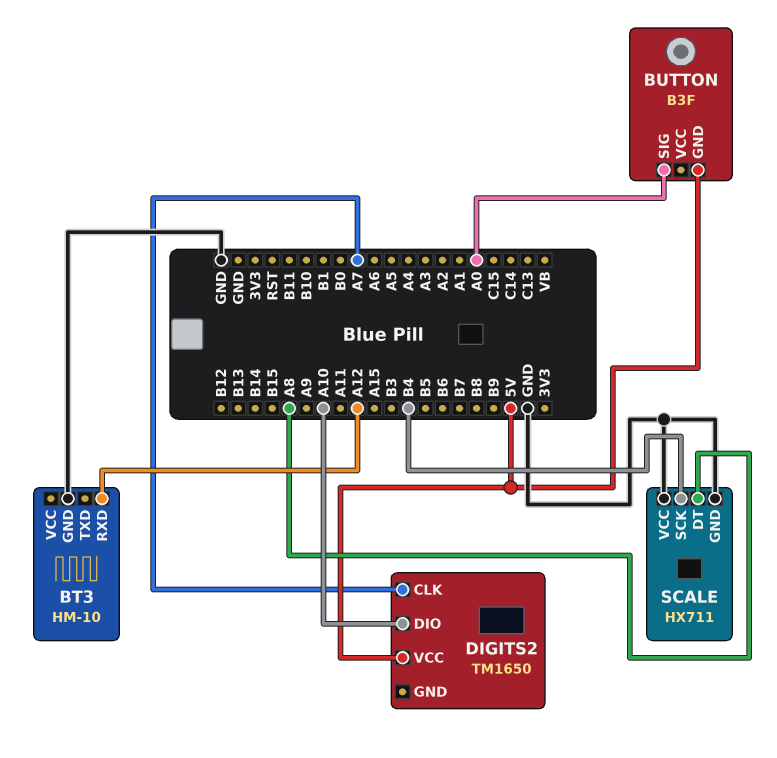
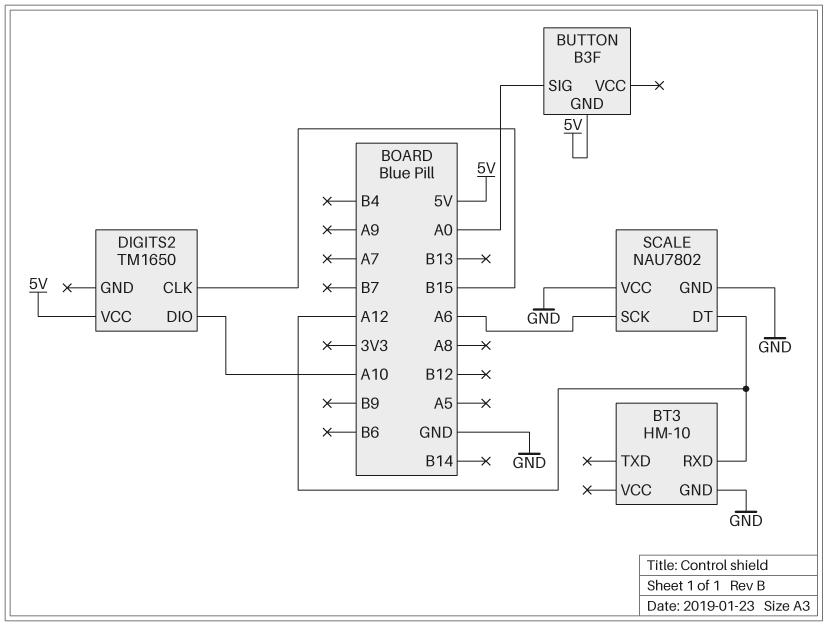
DIGITS2 pin CLK: A7 -> B15
SCALE: HX711 -> NAU7802
SCALE pin DT: A8 -> A12
SCALE pin SCK: B4 -> A6

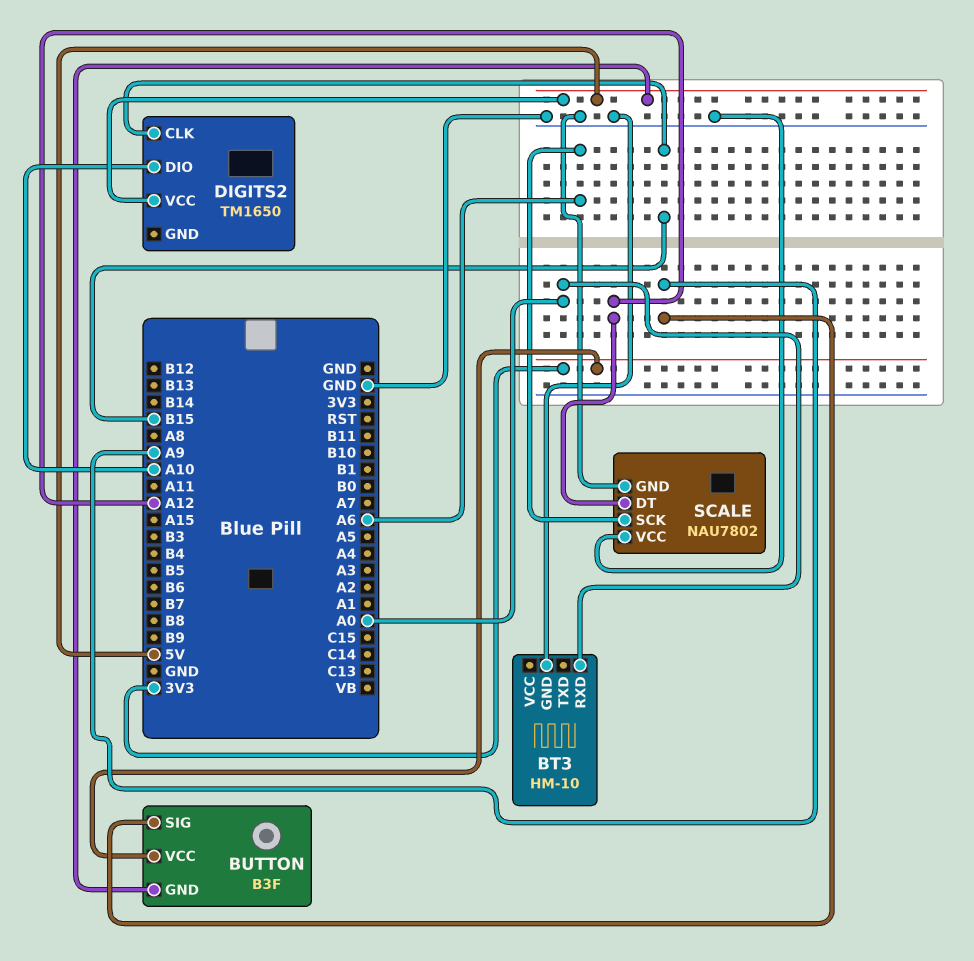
BT3 pin RXD: A12 -> A0
BUTTON pin SIG: A0 -> A9
BUTTON pin VCC: none -> 3V3

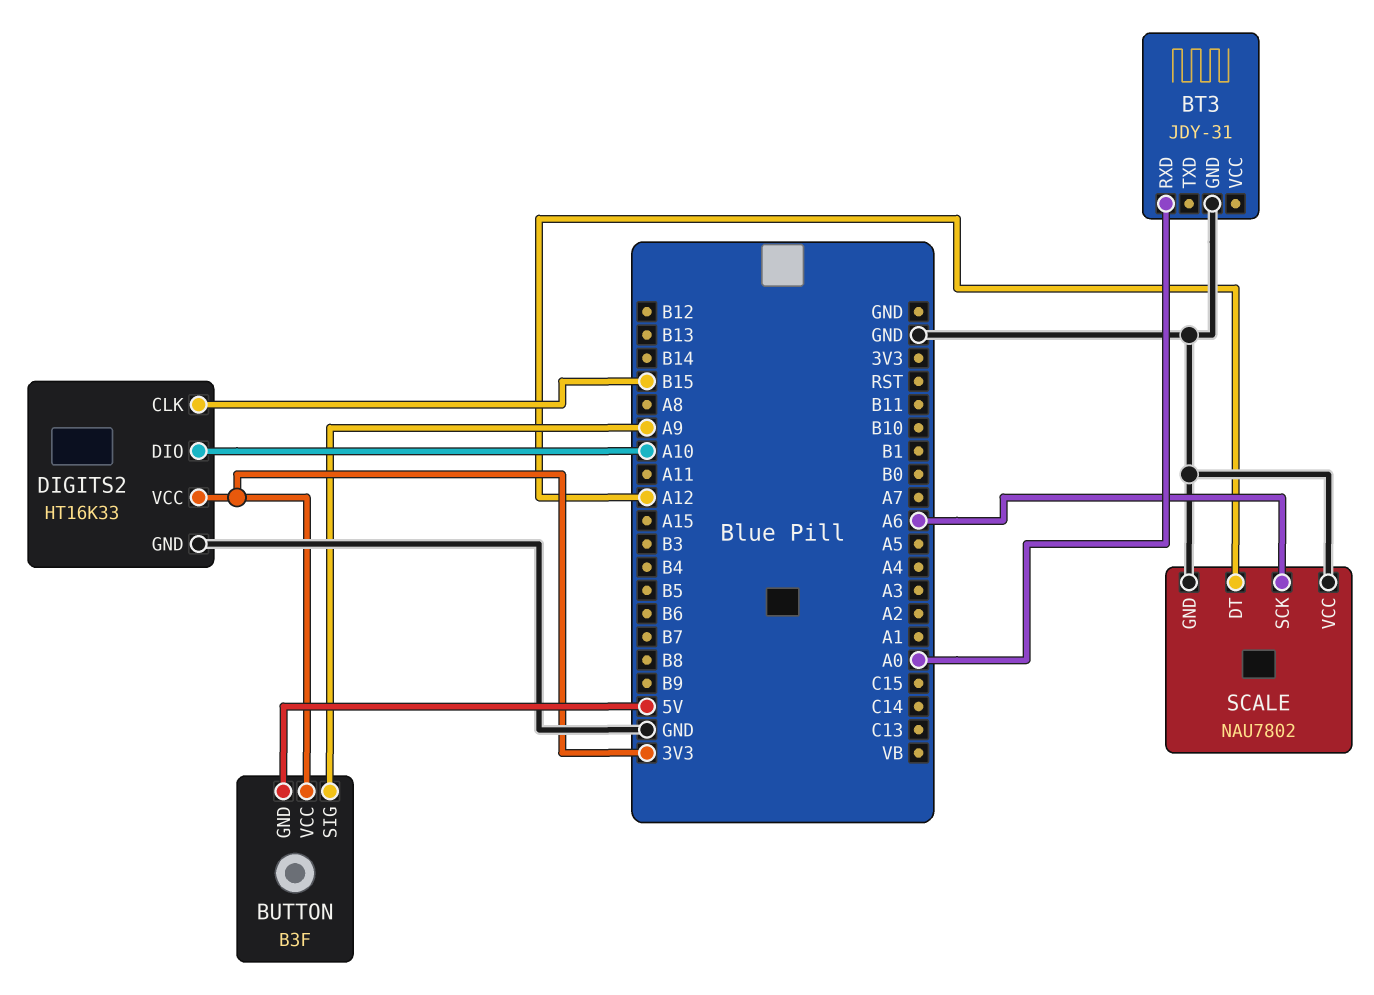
BT3: HM-10 -> JDY-31
DIGITS2: TM1650 -> HT16K33
DIGITS2 pin GND: none -> GND
DIGITS2 pin VCC: 5V -> 3V3

